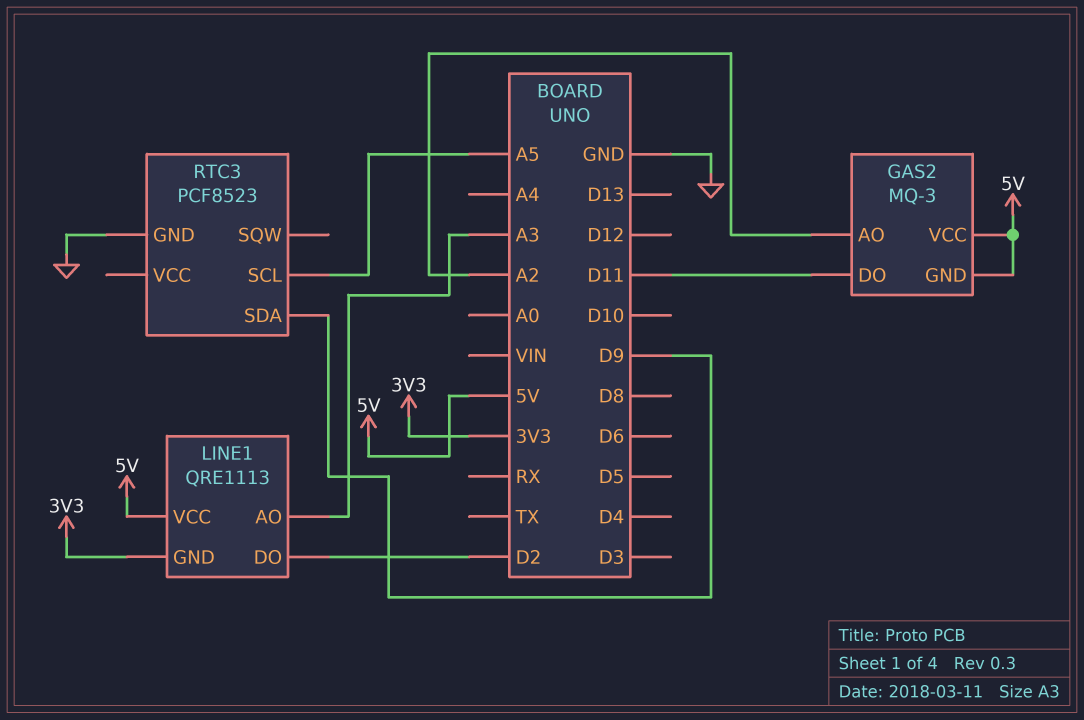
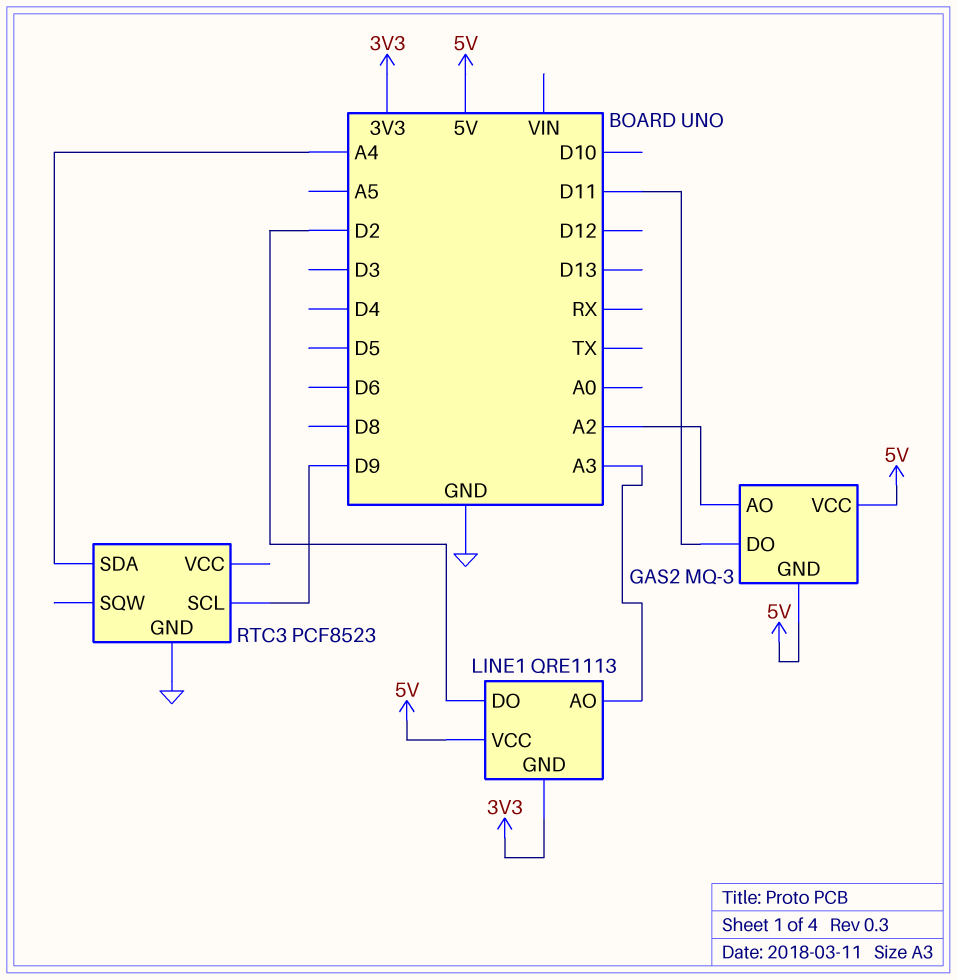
RTC3 pin SCL: A5 -> D9
RTC3 pin SDA: D9 -> A4

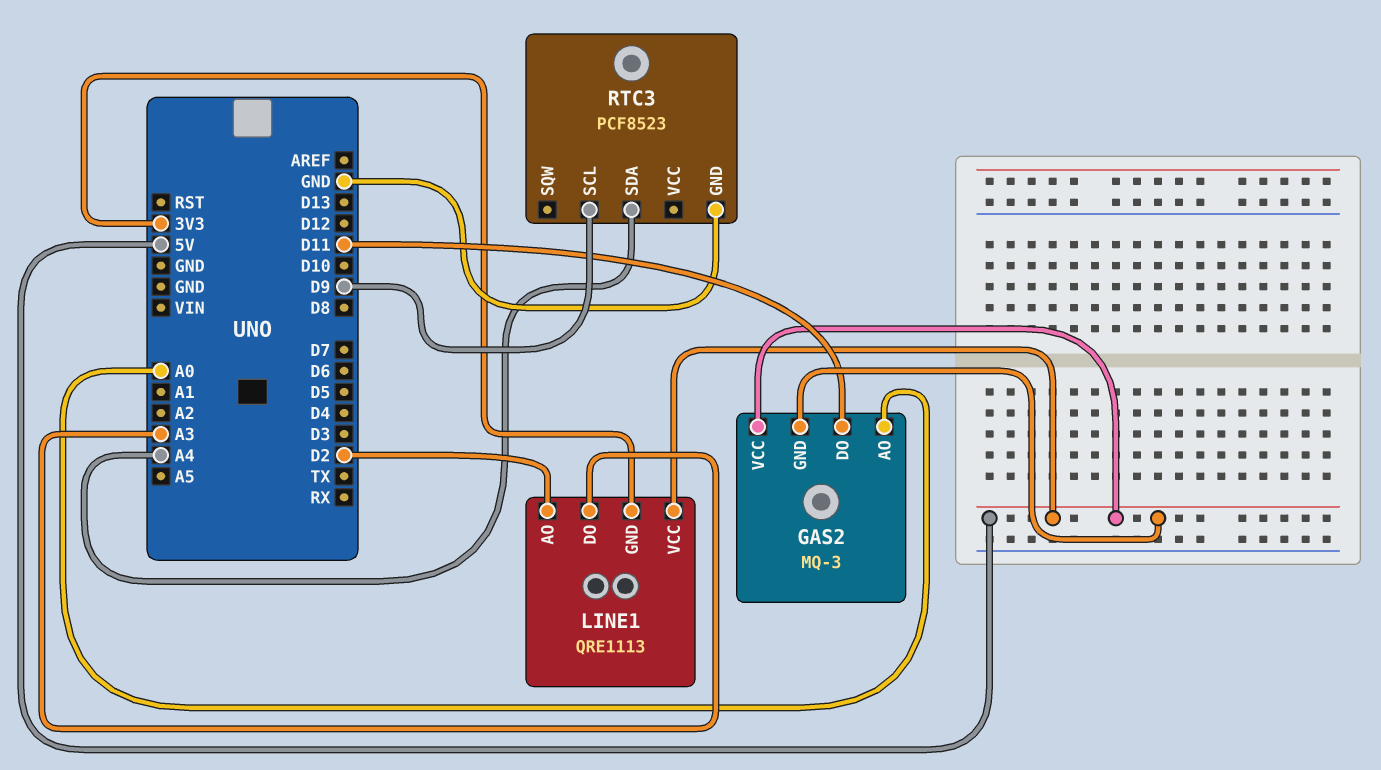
GAS2 pin AO: A2 -> A0
LINE1 pin AO: A3 -> D2
LINE1 pin DO: D2 -> A3

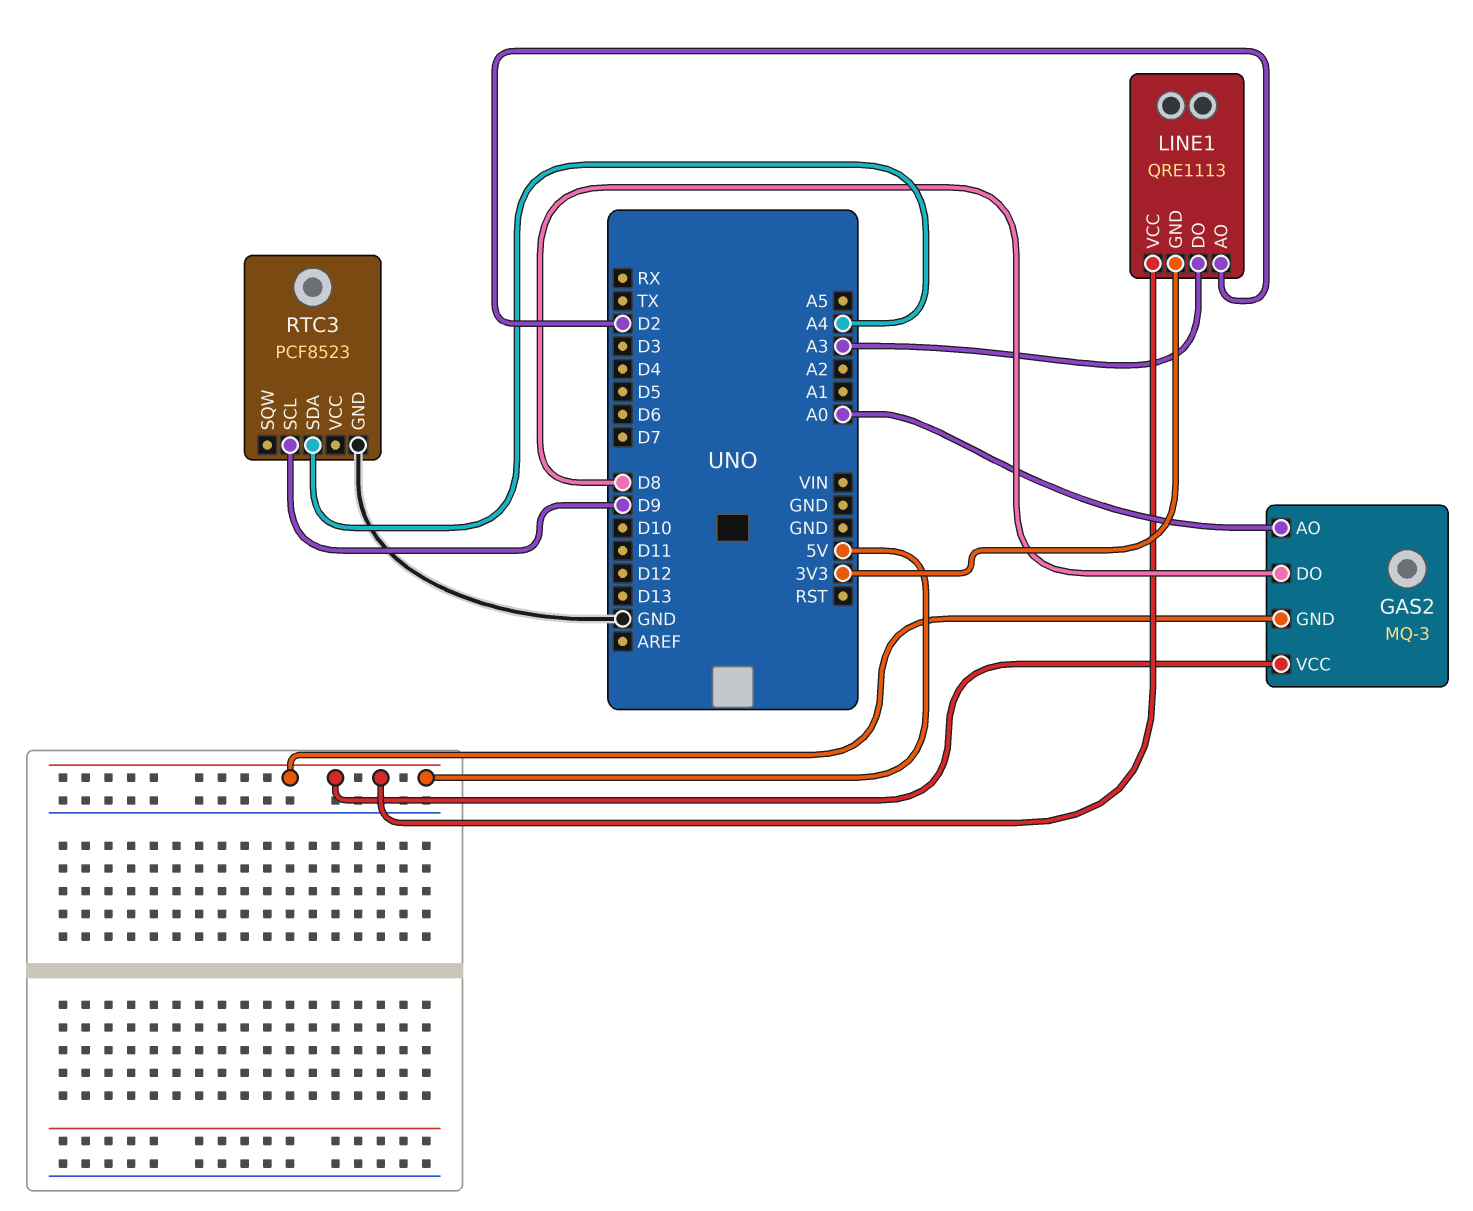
GAS2 pin DO: D11 -> D8

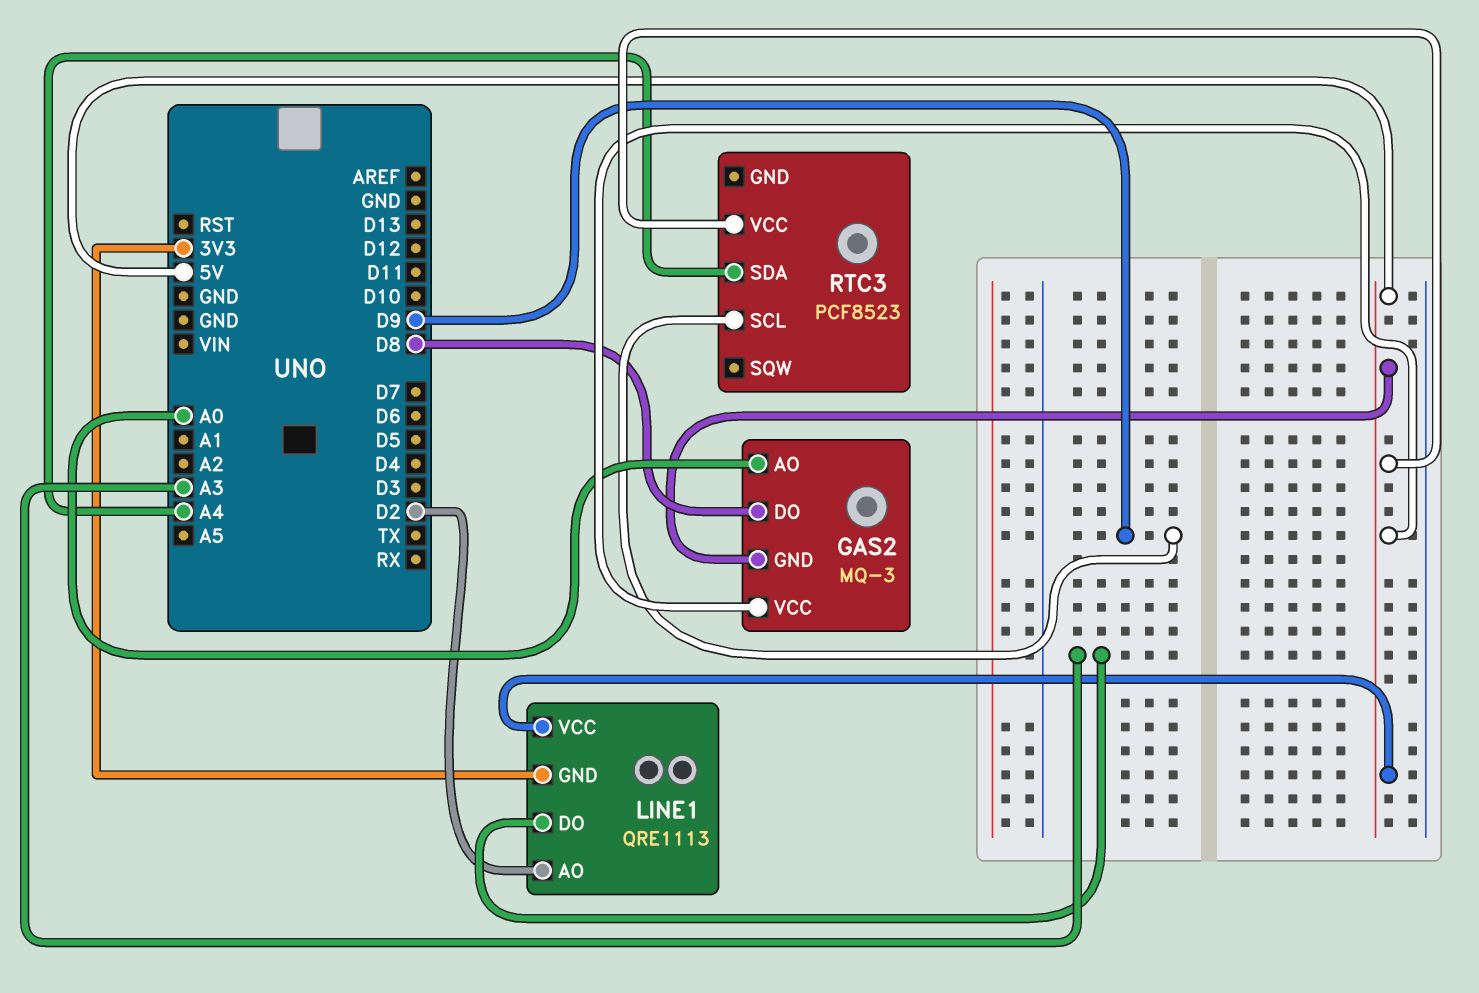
RTC3 pin GND: GND -> none
RTC3 pin VCC: none -> 5V

